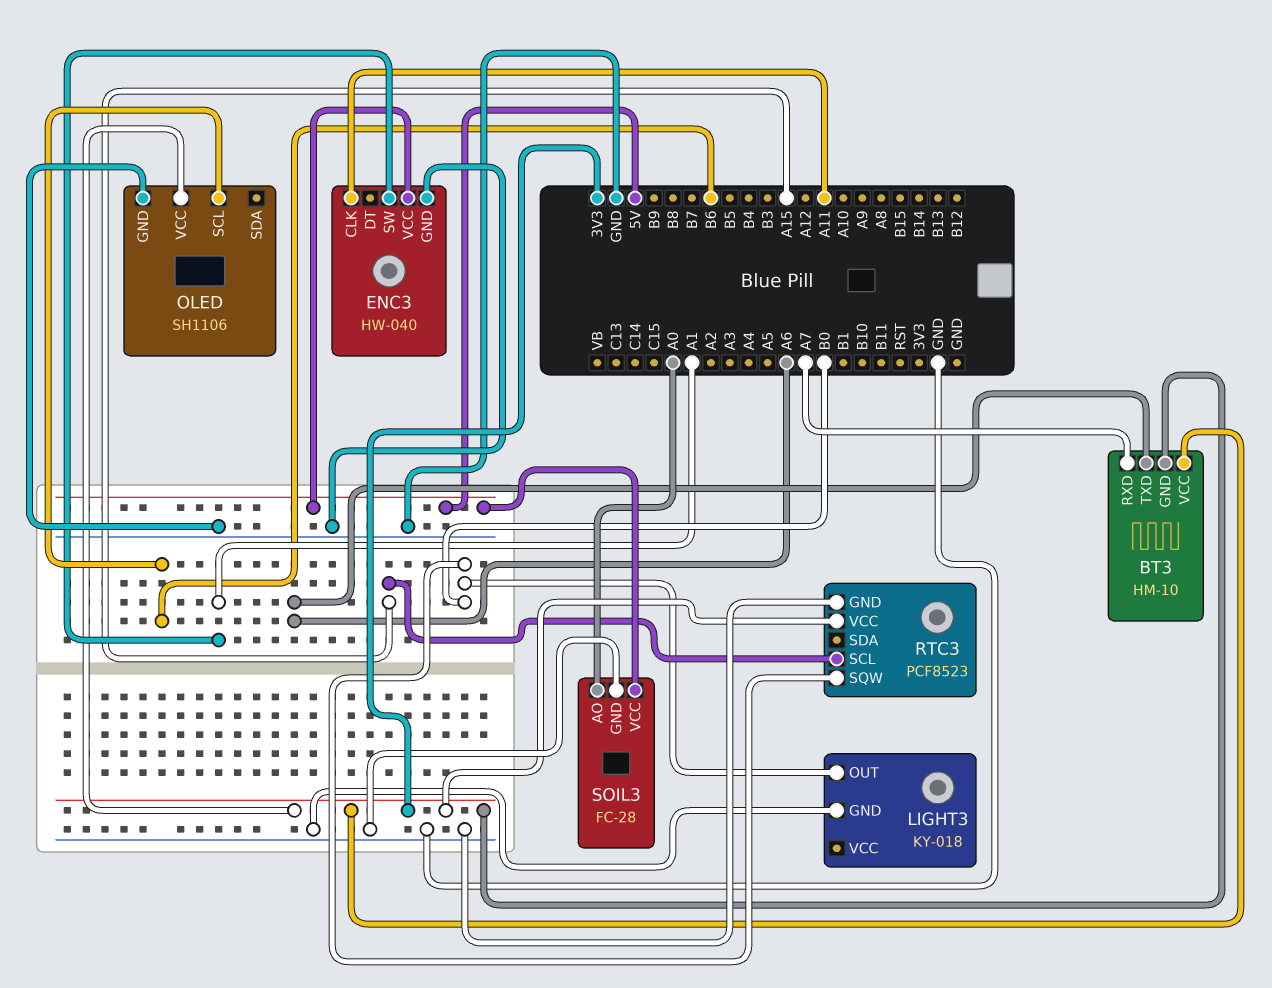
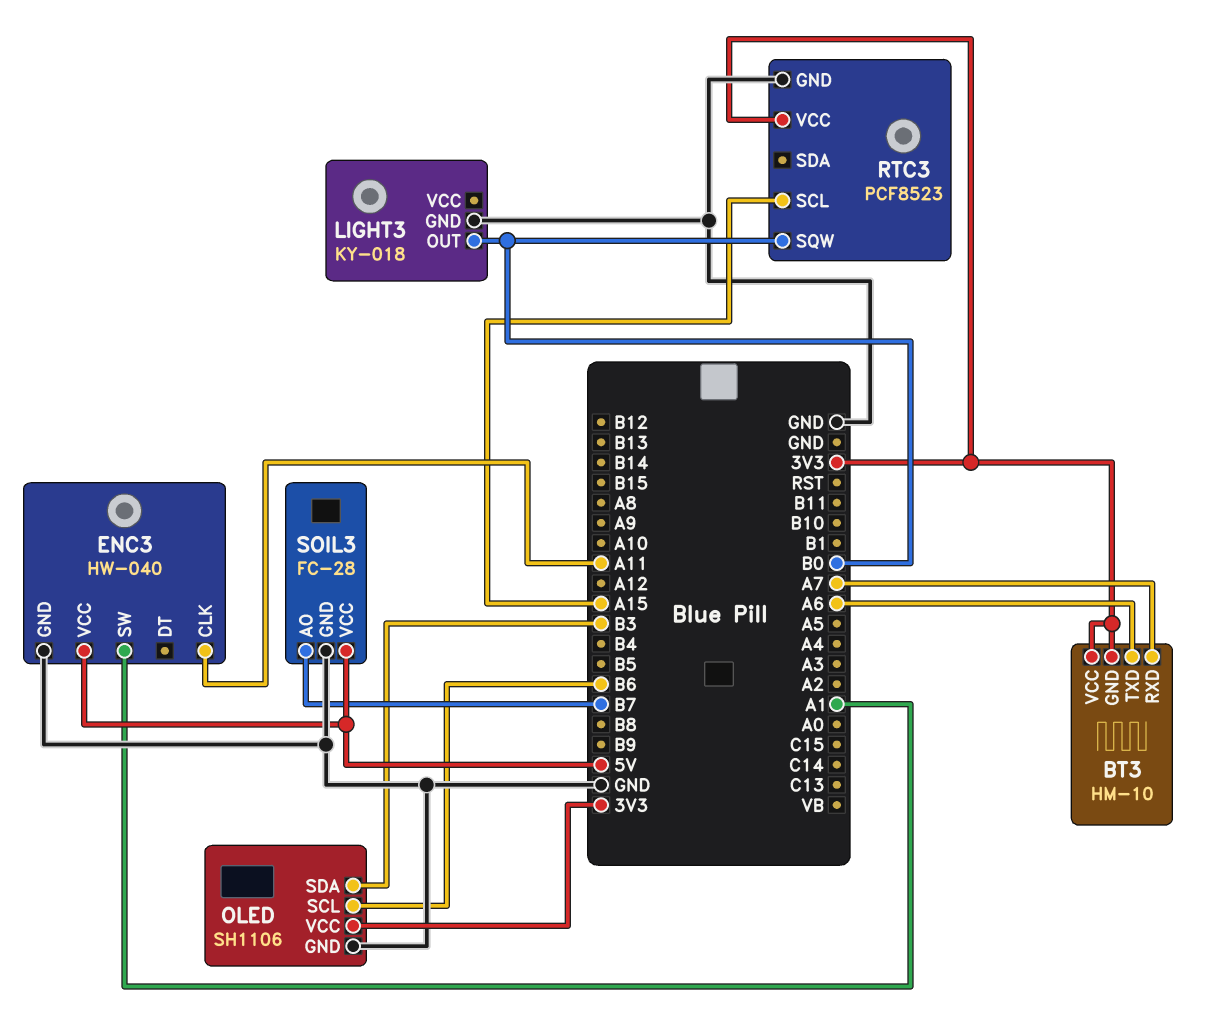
OLED pin SDA: none -> B3
SOIL3 pin AO: A0 -> B7

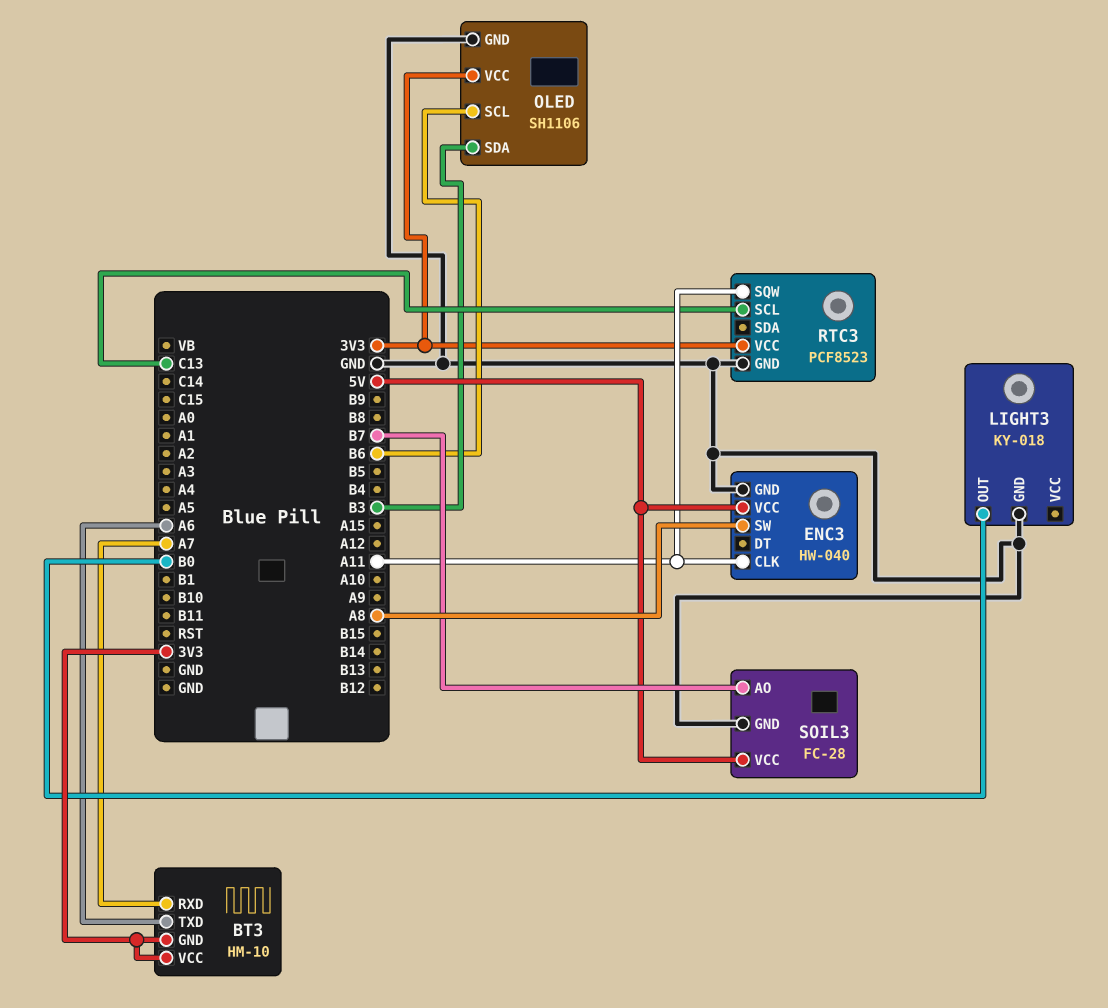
ENC3 pin SW: A1 -> A8
RTC3 pin SCL: A15 -> C13
RTC3 pin SQW: B0 -> A11

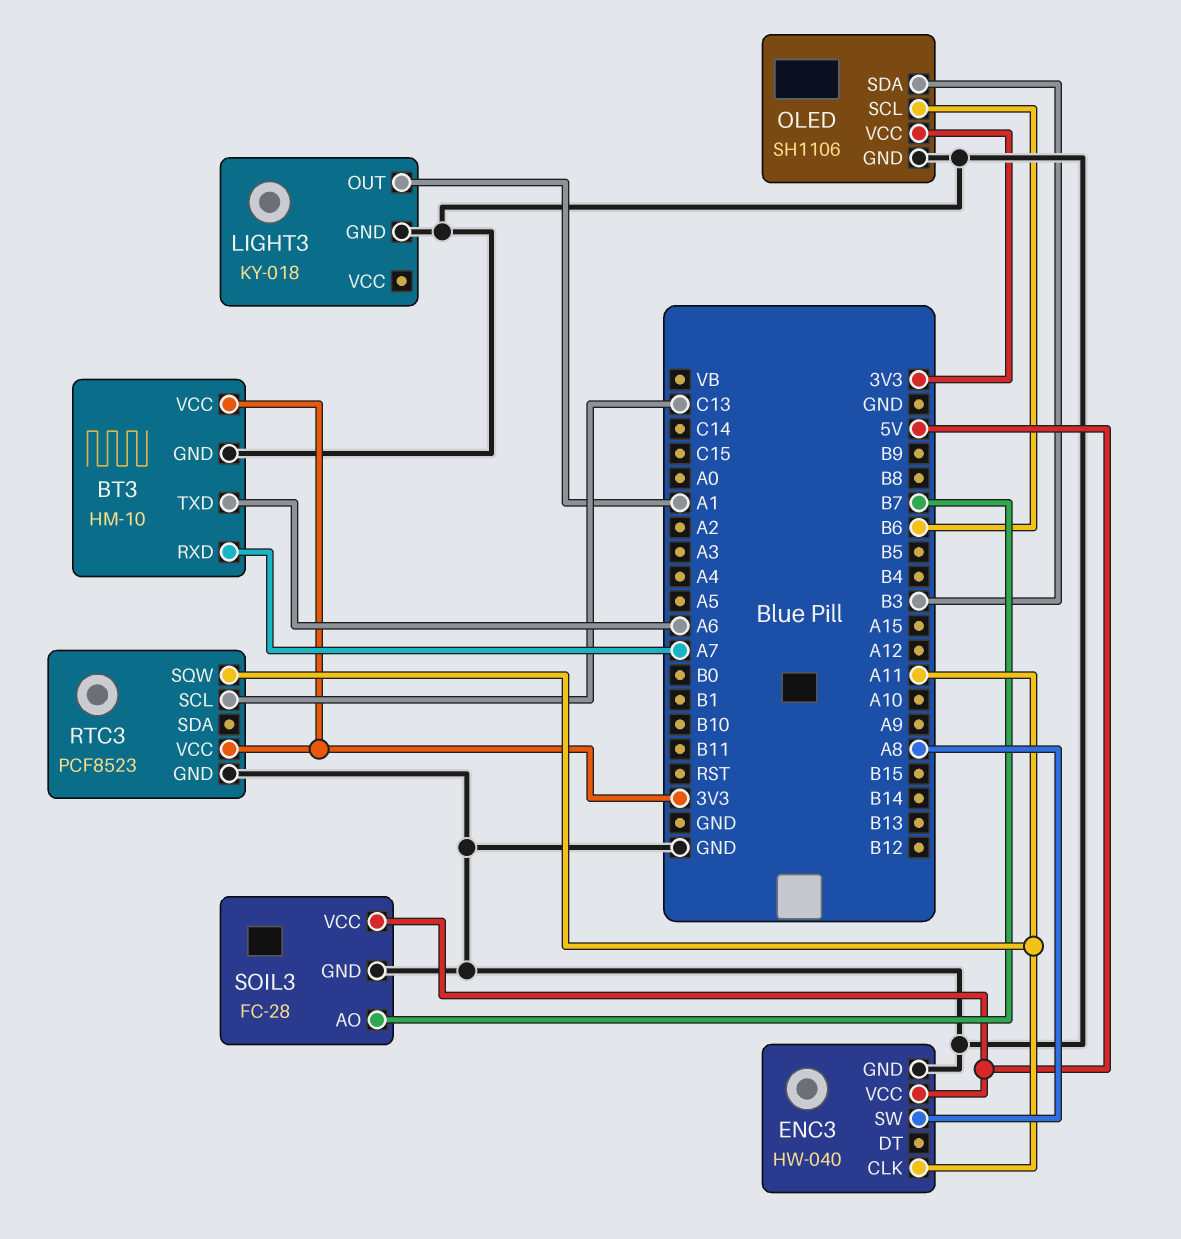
BT3 pin GND: 3V3 -> GND
LIGHT3 pin OUT: B0 -> A1

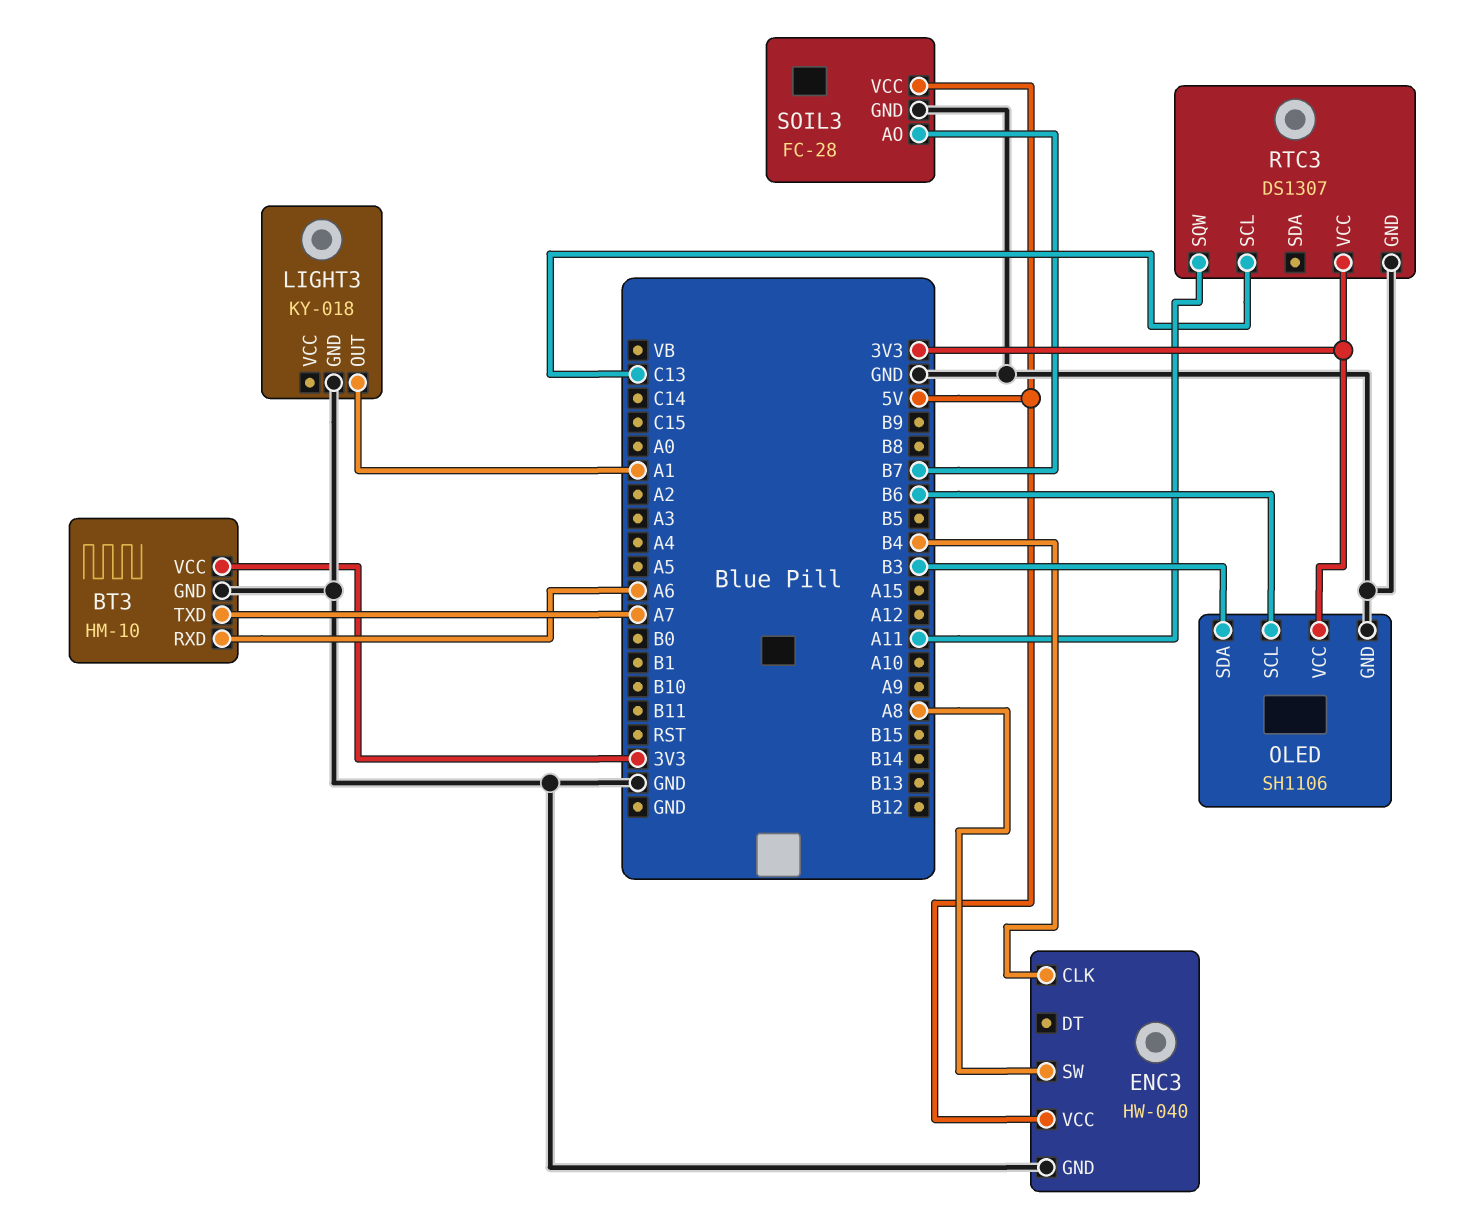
BT3 pin RXD: A7 -> A6
BT3 pin TXD: A6 -> A7
ENC3 pin CLK: A11 -> B4
RTC3: PCF8523 -> DS1307

